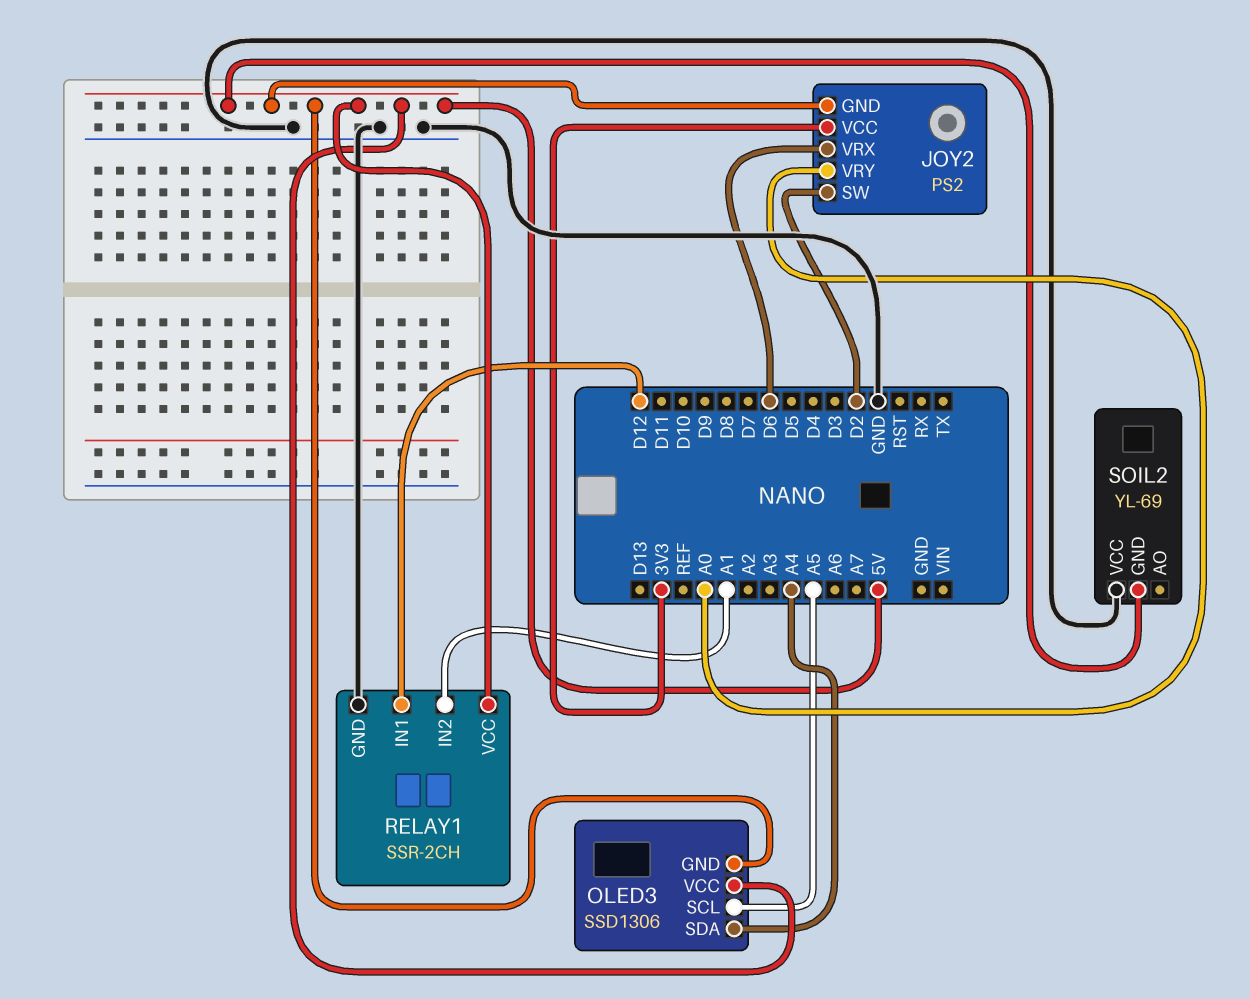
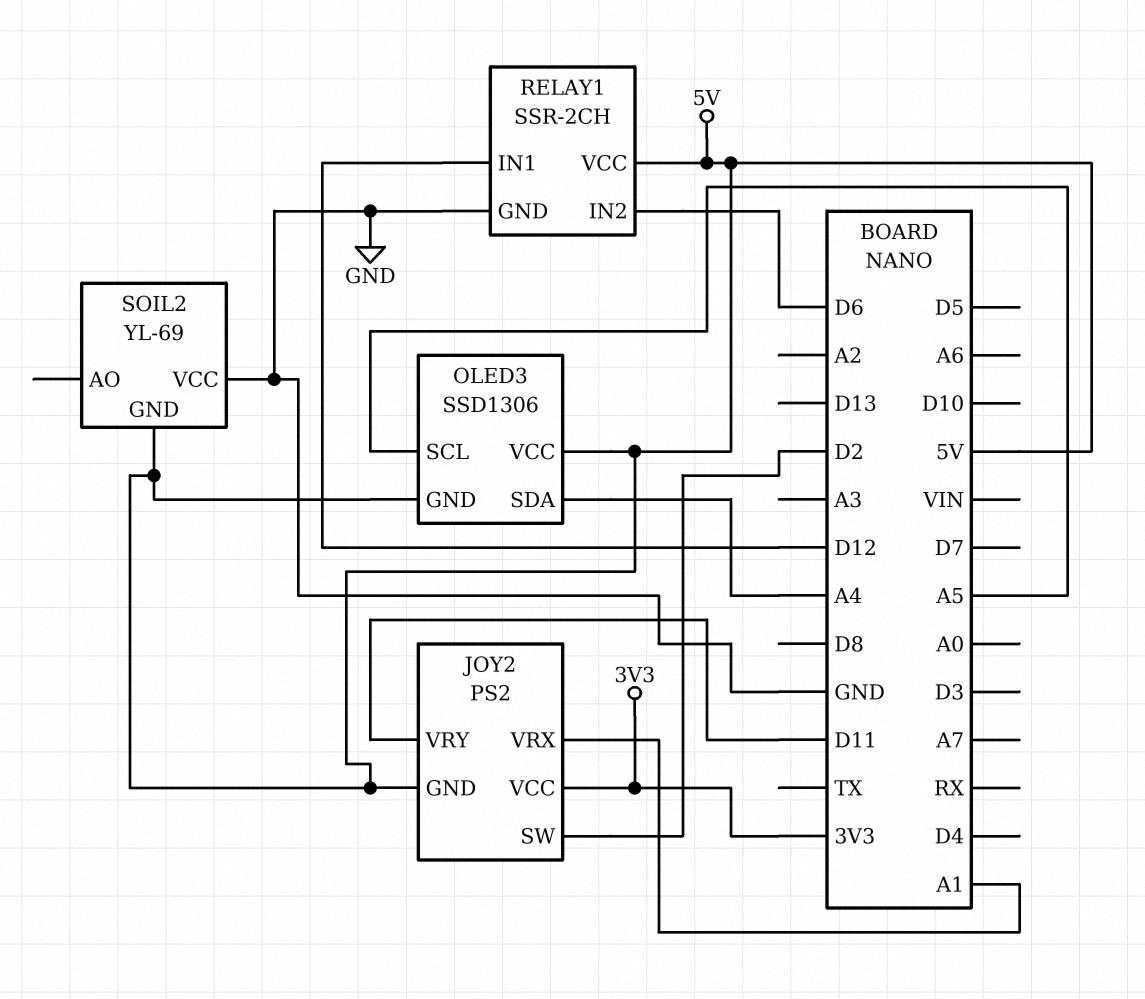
JOY2 pin VRX: D6 -> A1
JOY2 pin VRY: A0 -> D11
RELAY1 pin IN2: A1 -> D6

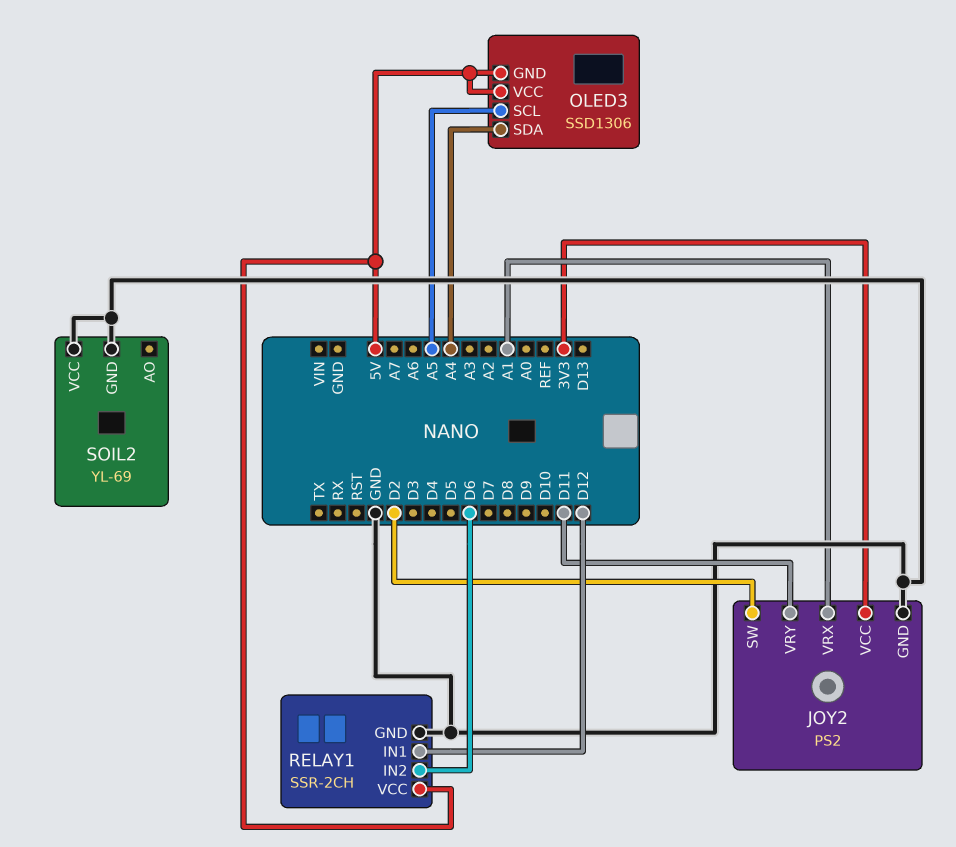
JOY2 pin GND: 5V -> GND
SOIL2 pin GND: 5V -> GND

